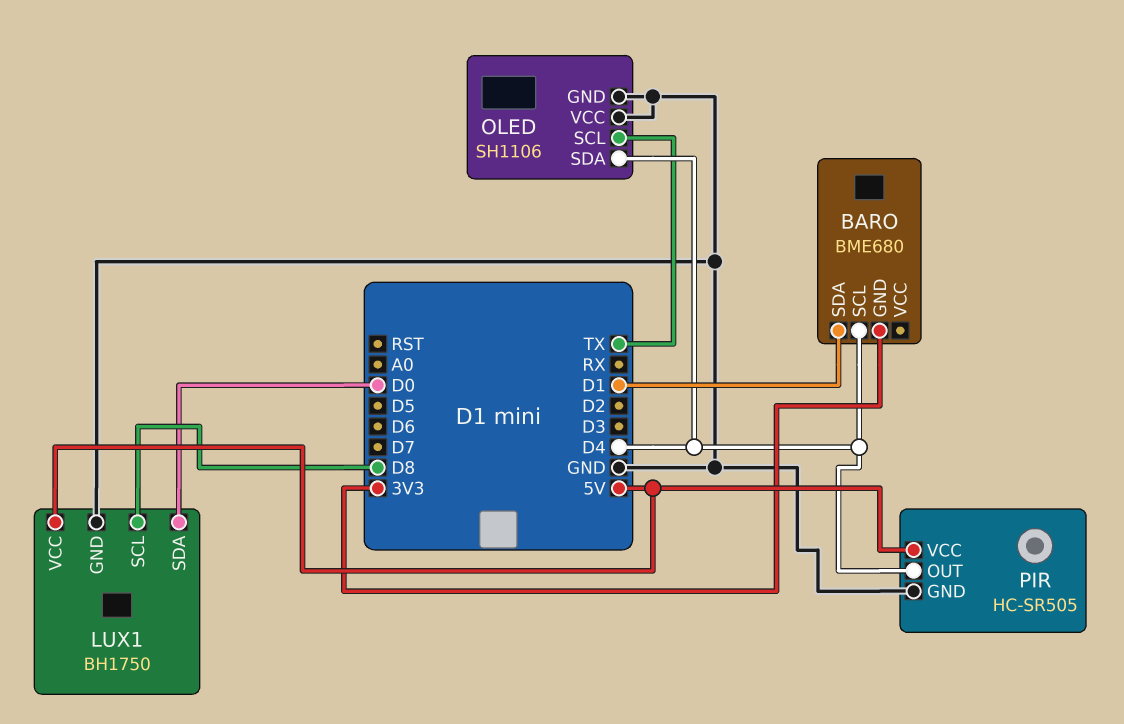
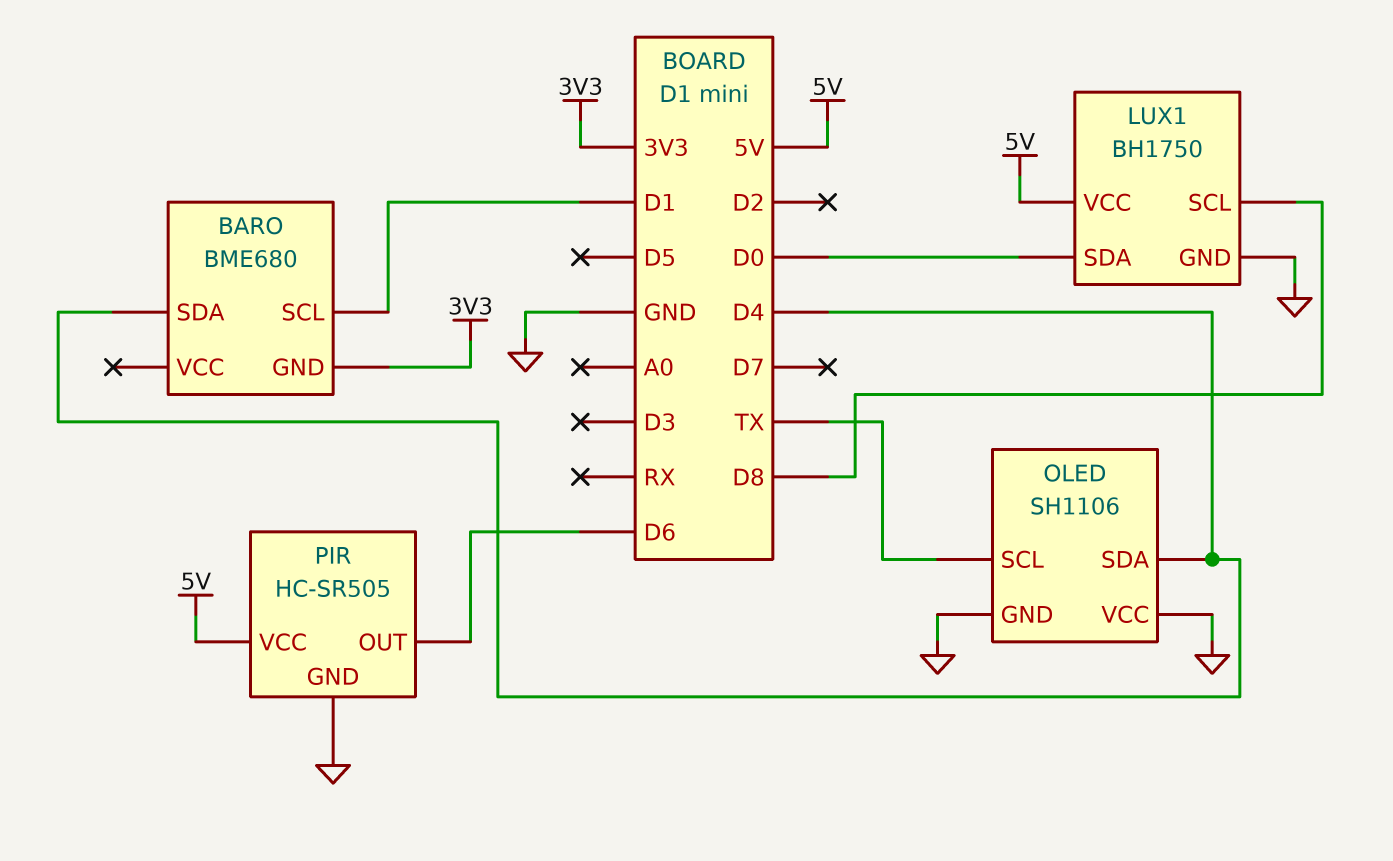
BARO pin SCL: D4 -> D1
BARO pin SDA: D1 -> D4
PIR pin OUT: D4 -> D6

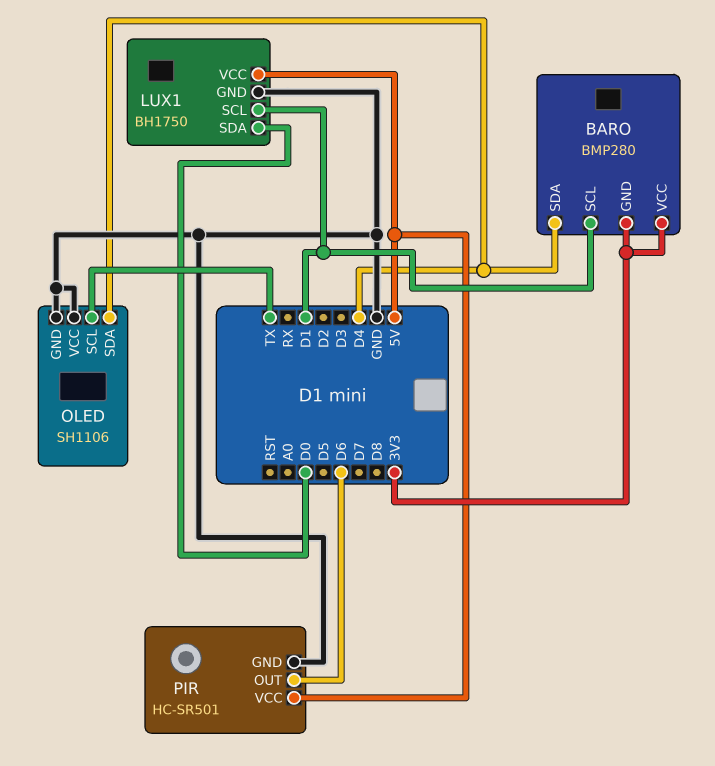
BARO: BME680 -> BMP280
BARO pin VCC: none -> 3V3
LUX1 pin SCL: D8 -> D1
PIR: HC-SR505 -> HC-SR501

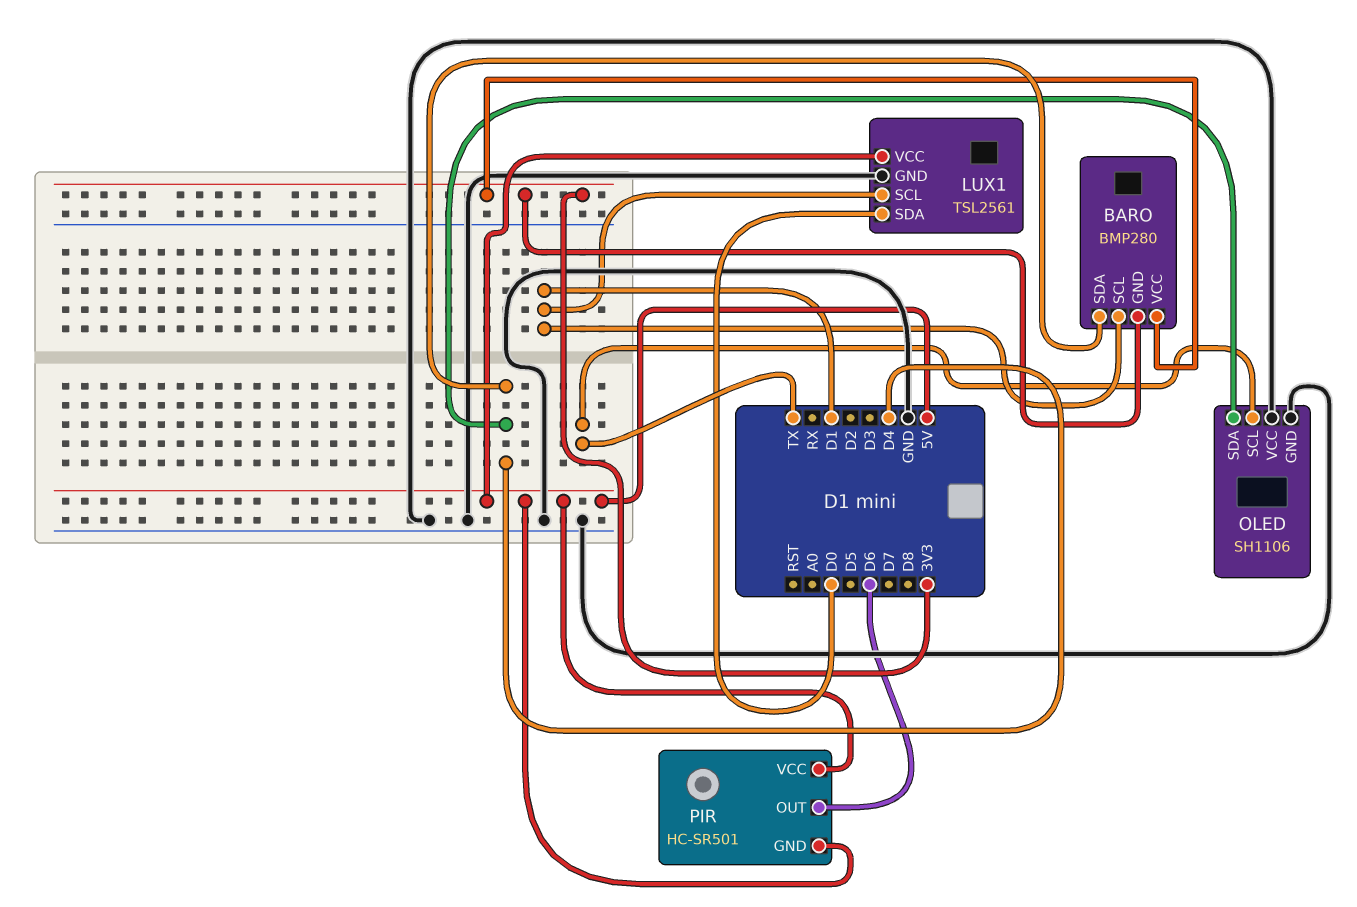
LUX1: BH1750 -> TSL2561
PIR pin GND: GND -> 5V

